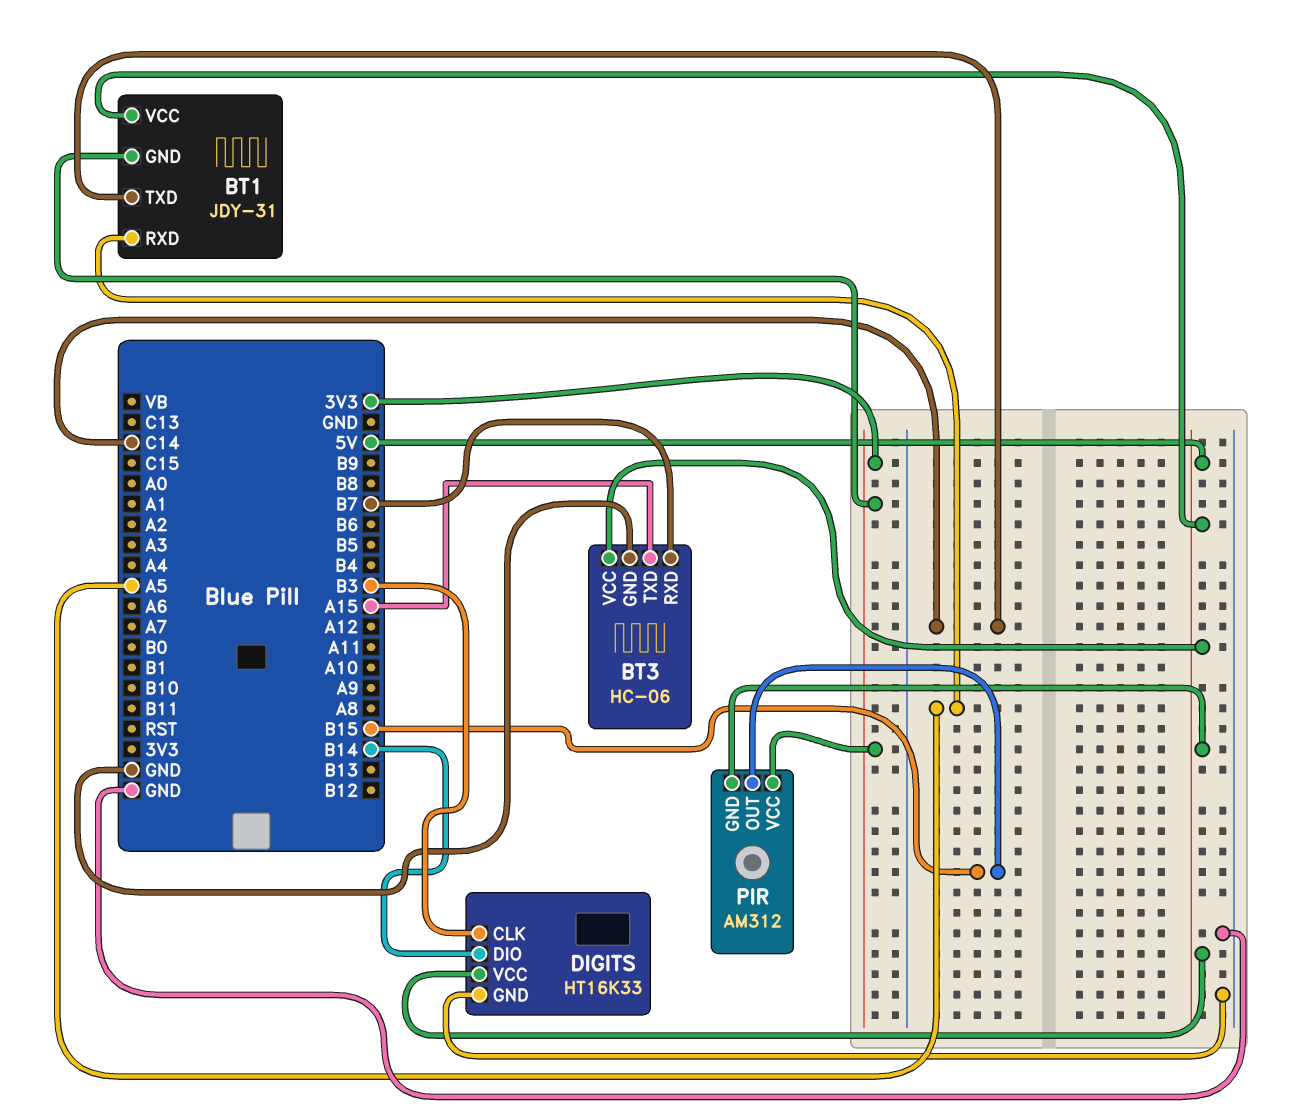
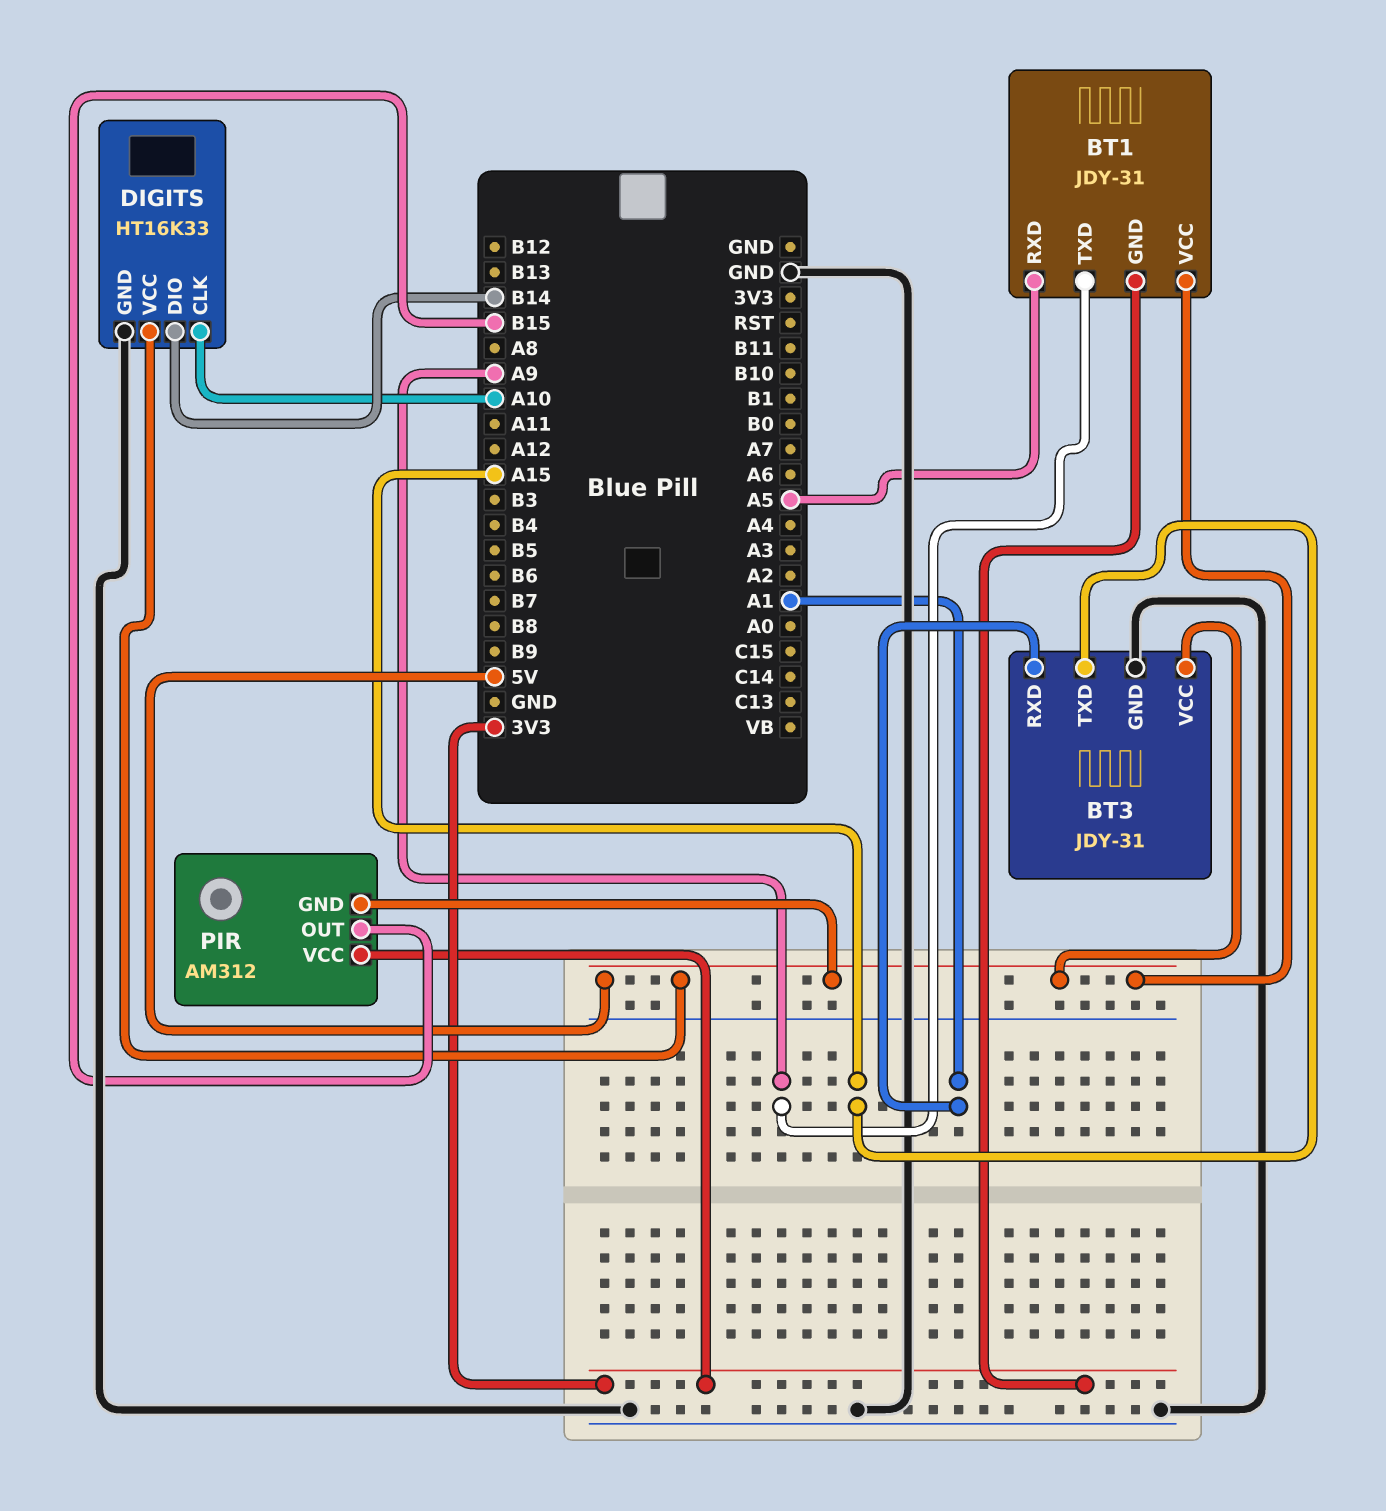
BT1 pin TXD: C14 -> A9
BT3: HC-06 -> JDY-31
BT3 pin RXD: B7 -> A1
DIGITS pin CLK: B3 -> A10

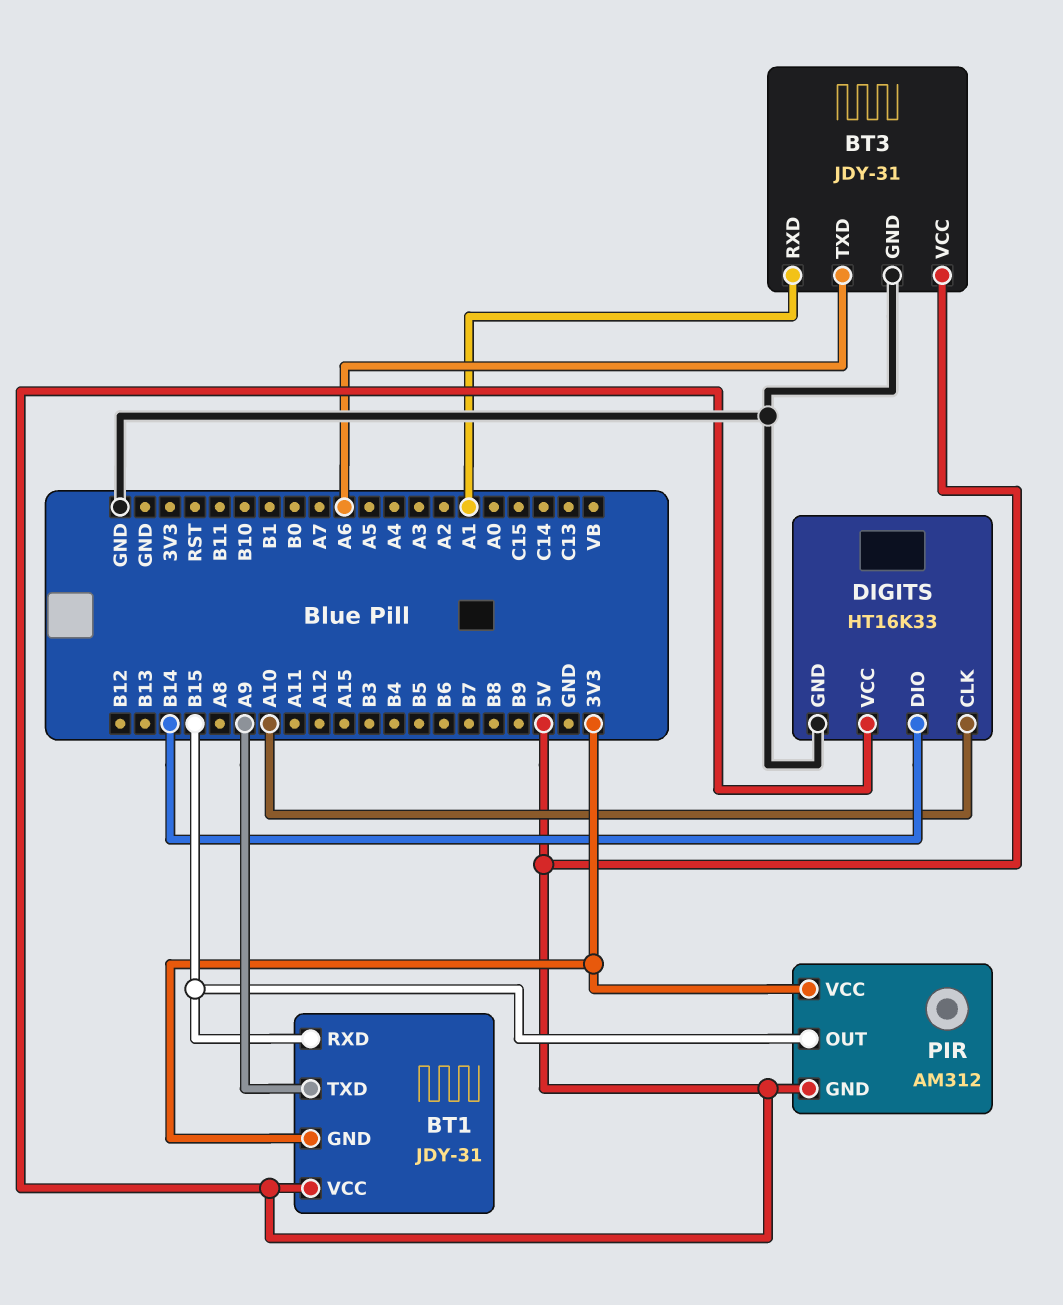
BT1 pin RXD: A5 -> B15
BT3 pin TXD: A15 -> A6

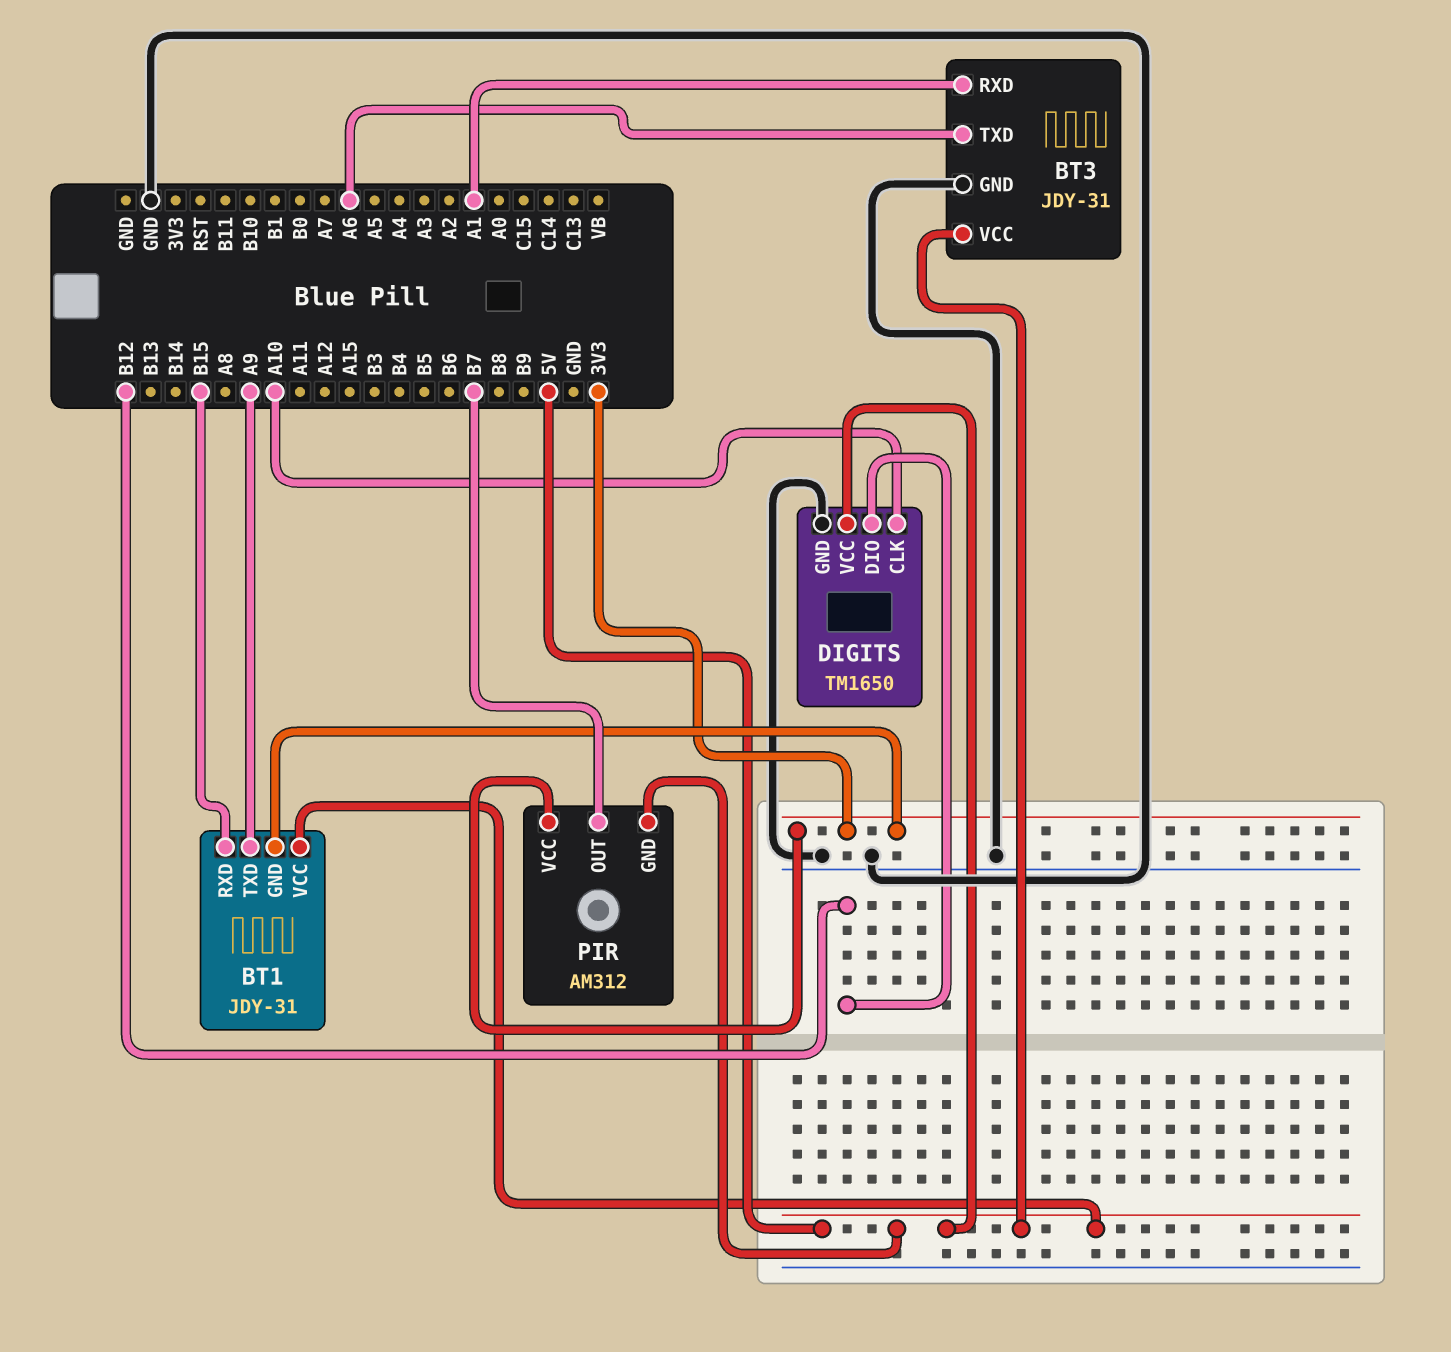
DIGITS: HT16K33 -> TM1650
DIGITS pin DIO: B14 -> B12
PIR pin OUT: B15 -> B7

